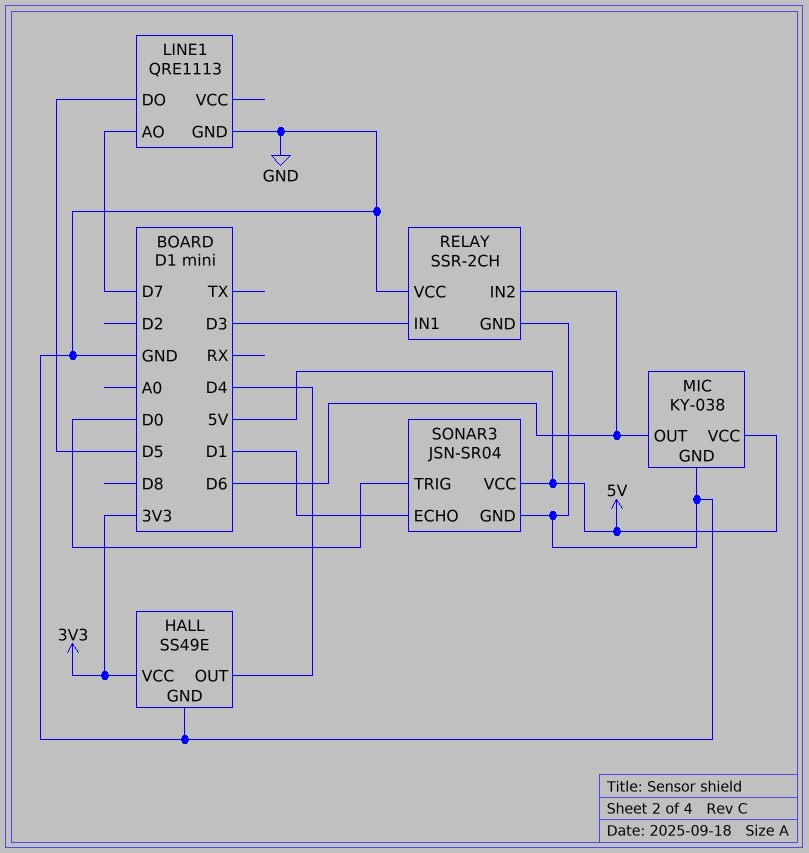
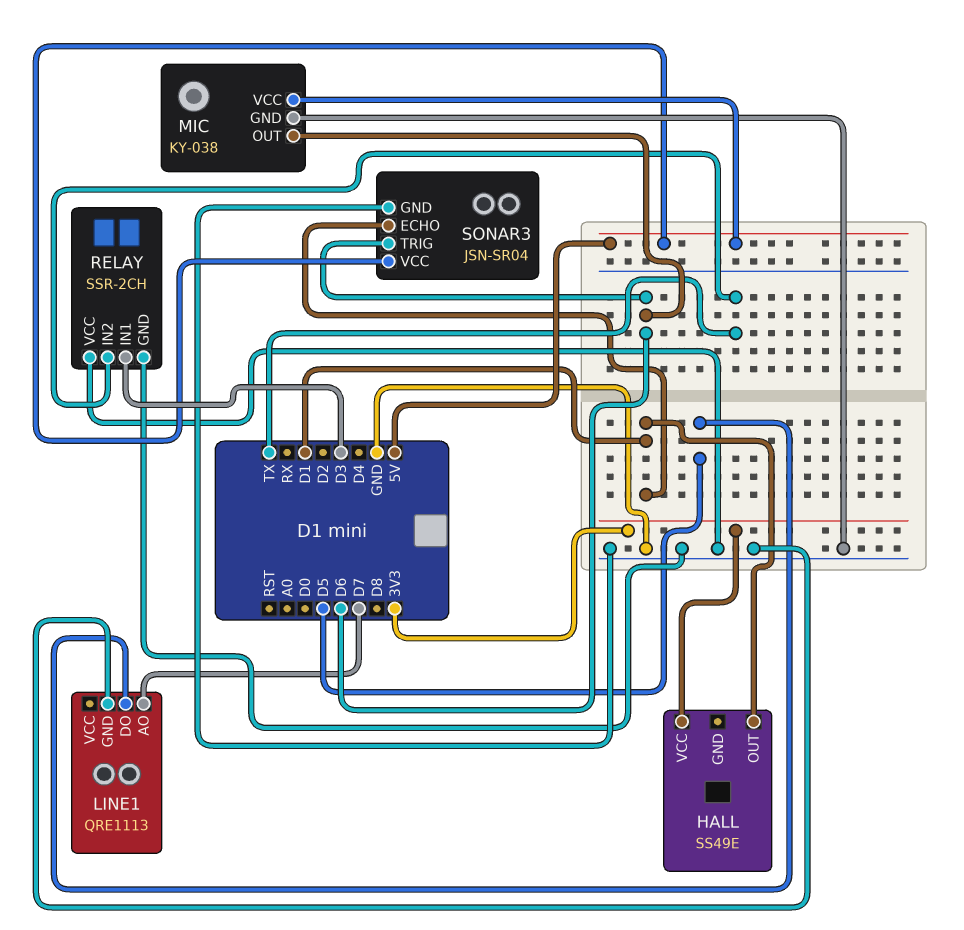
HALL pin GND: GND -> none
HALL pin OUT: D4 -> D1
RELAY pin IN2: D6 -> TX
SONAR3 pin TRIG: D0 -> D6

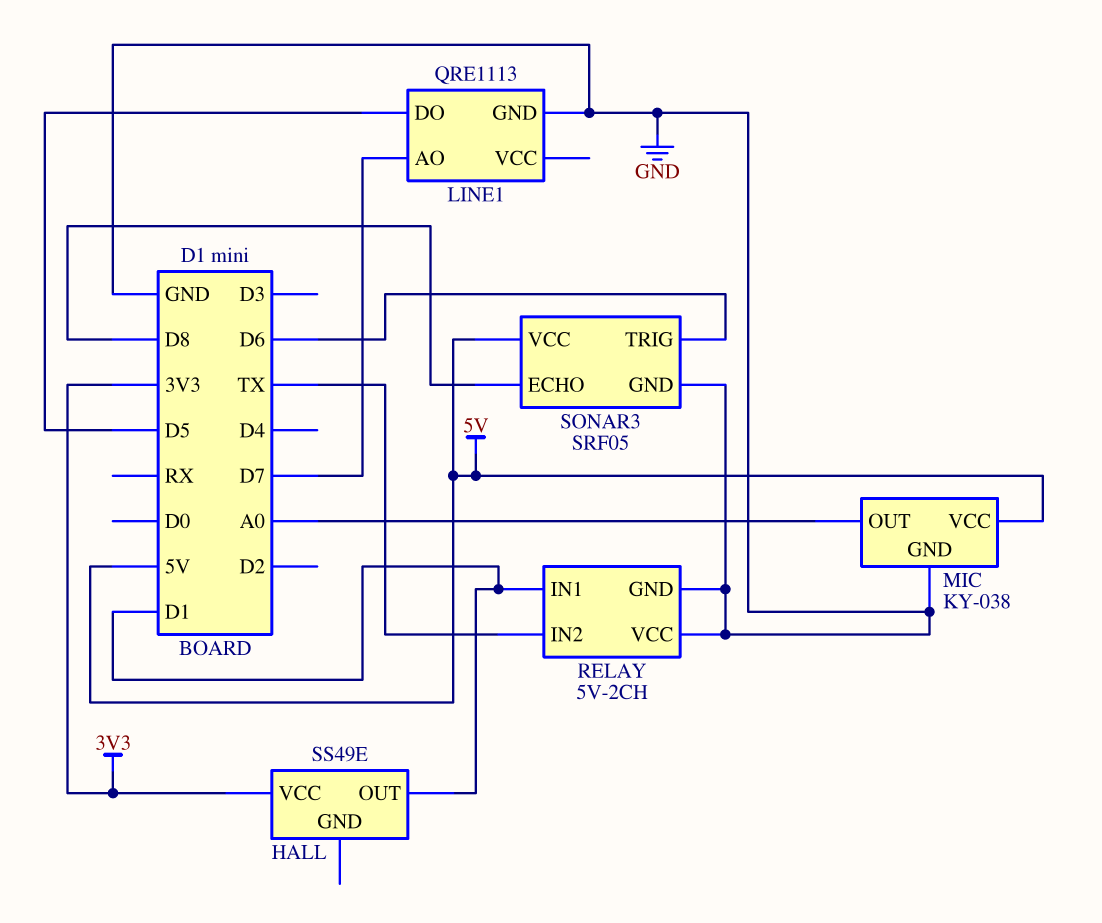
MIC pin OUT: D6 -> A0
RELAY: SSR-2CH -> 5V-2CH
RELAY pin IN1: D3 -> D1
SONAR3: JSN-SR04 -> SRF05
SONAR3 pin ECHO: D1 -> D8

